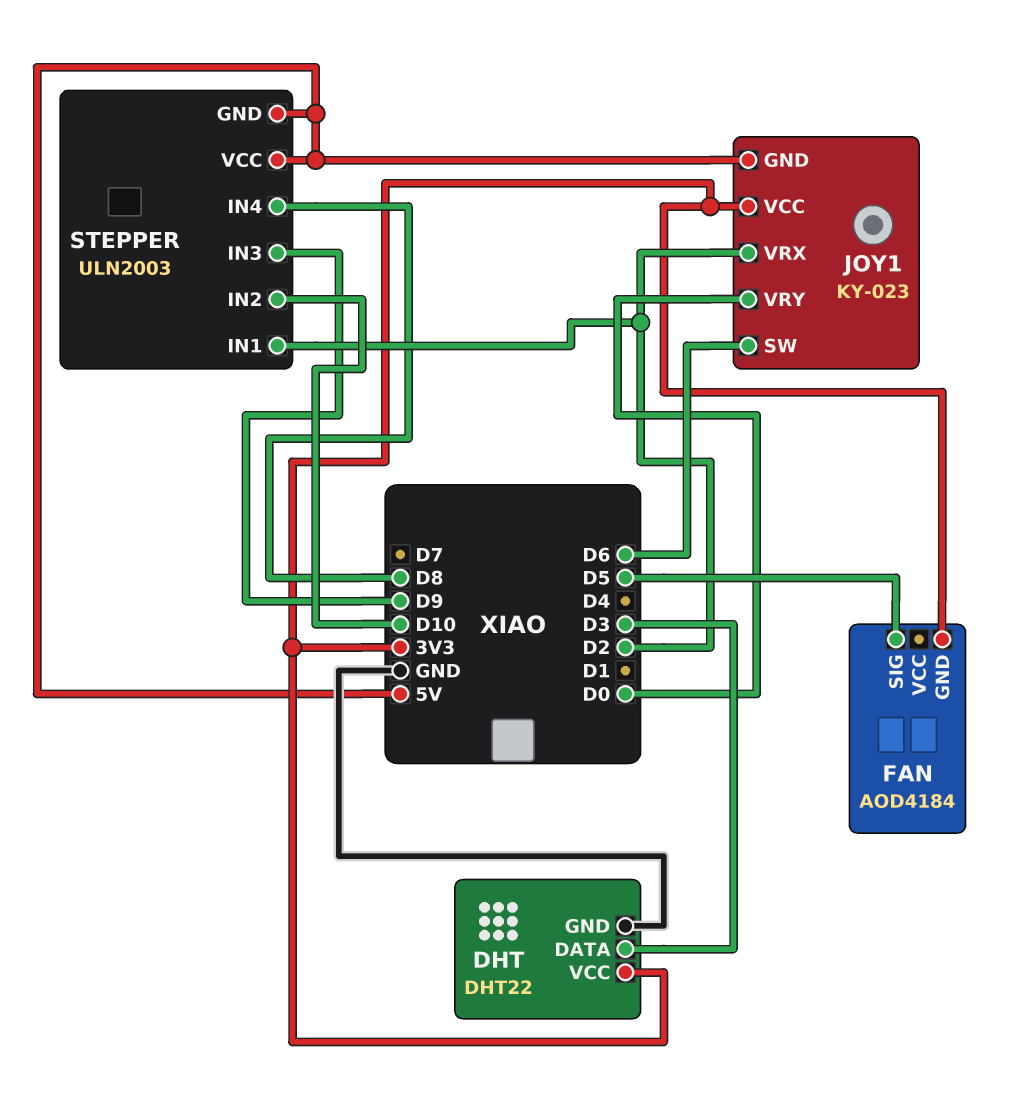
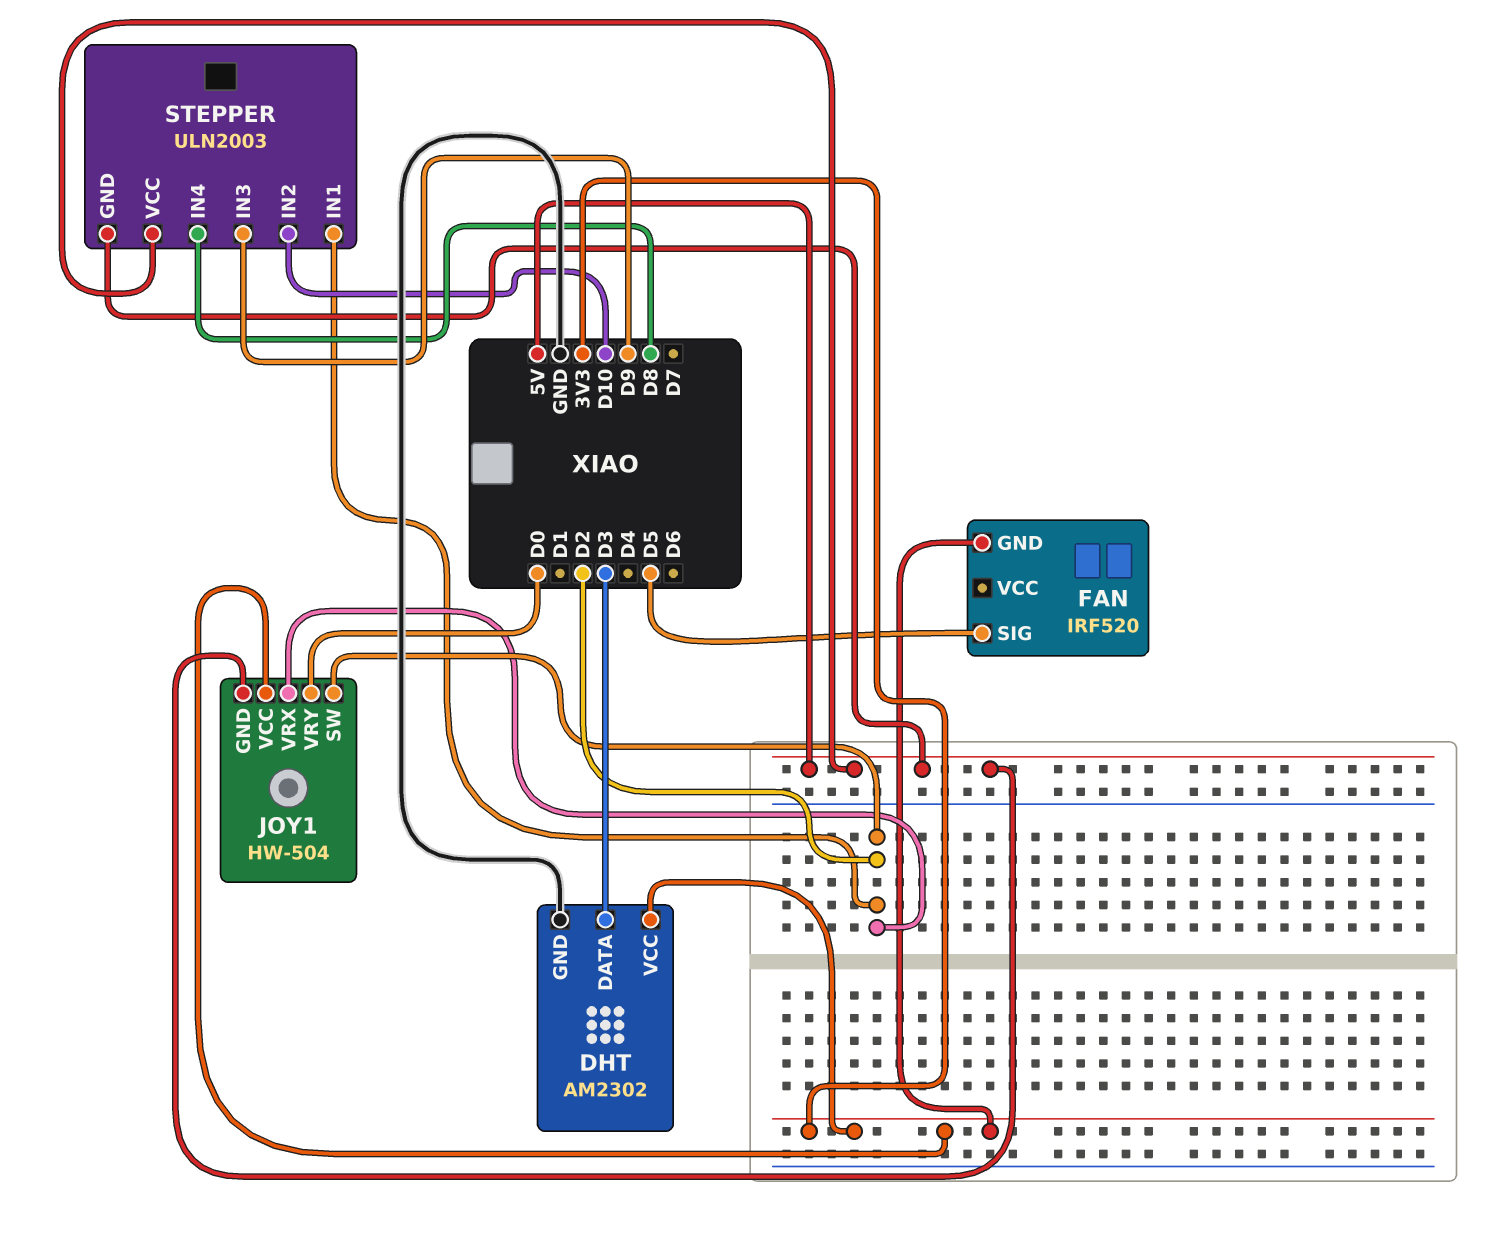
DHT: DHT22 -> AM2302
FAN: AOD4184 -> IRF520
JOY1: KY-023 -> HW-504
JOY1 pin SW: D6 -> D2

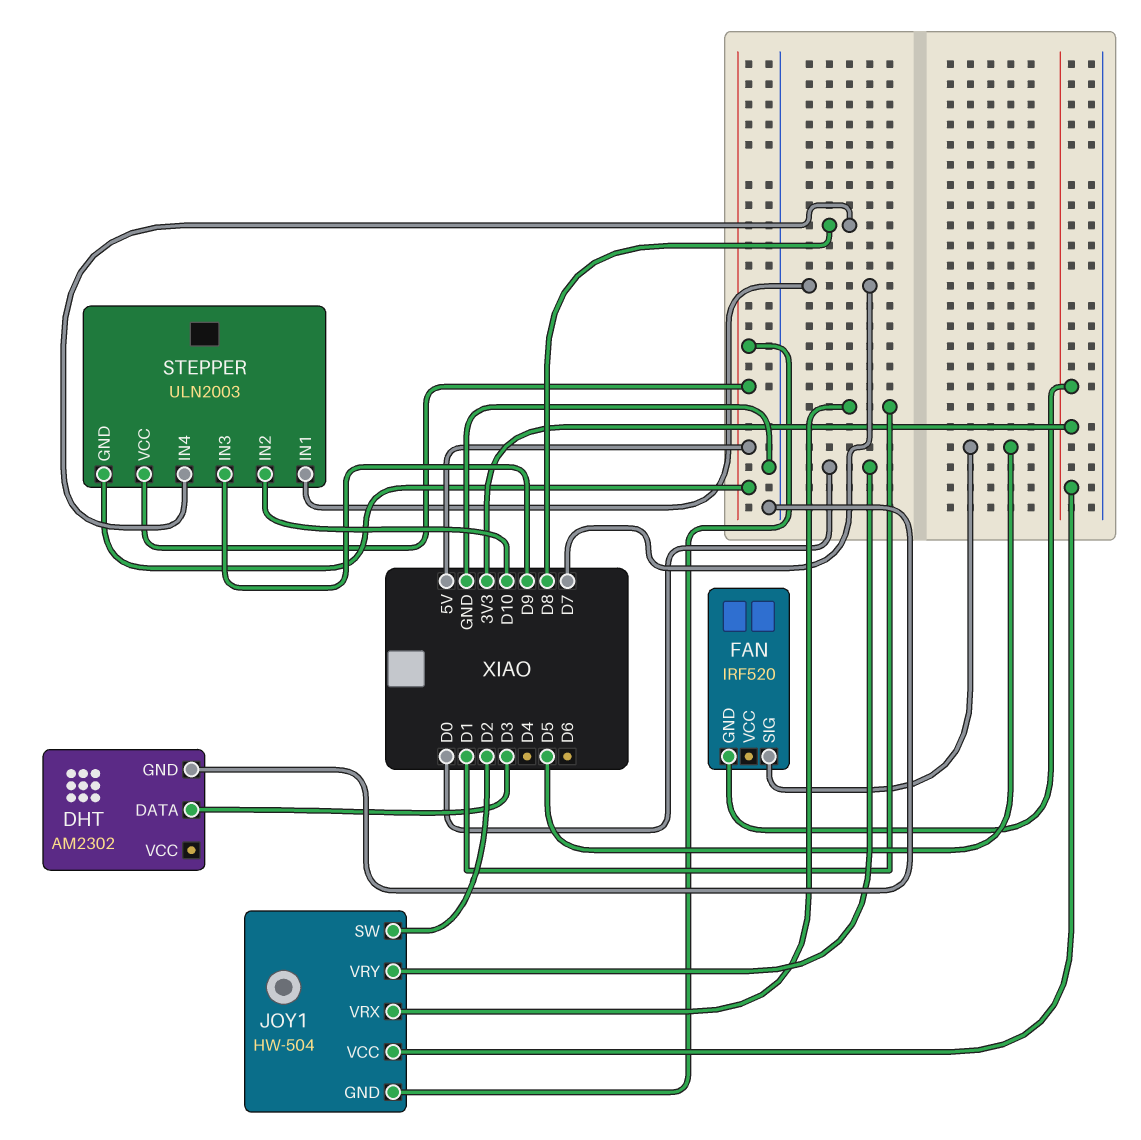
DHT pin VCC: 3V3 -> none
JOY1 pin VRX: D2 -> D1
STEPPER pin IN1: D2 -> D7

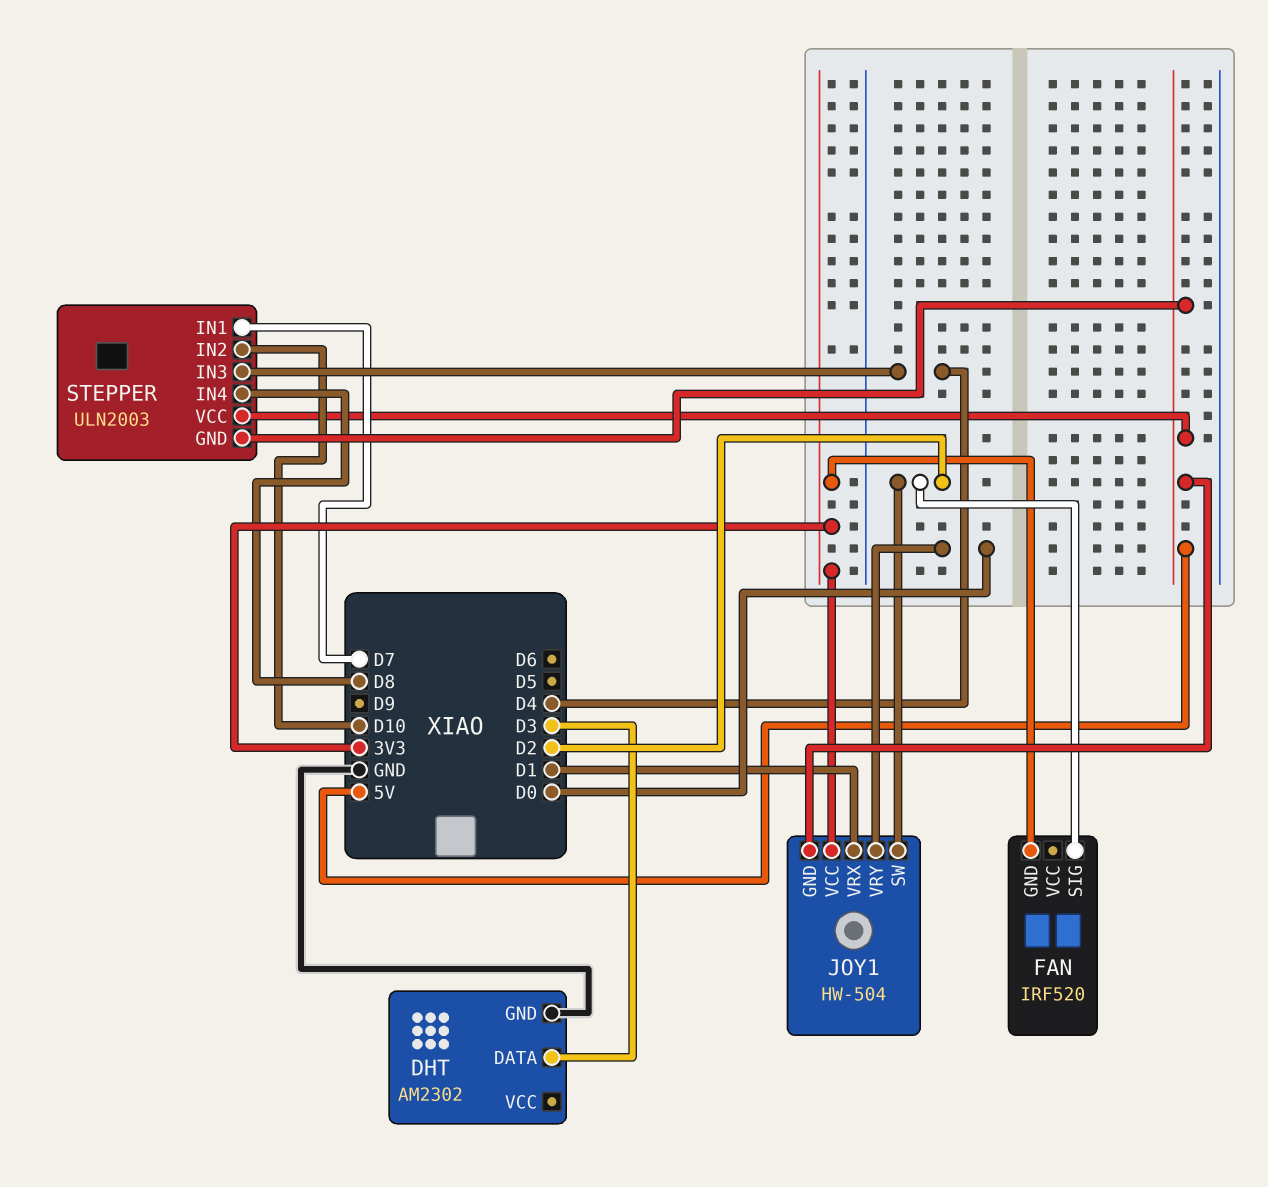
FAN pin SIG: D5 -> D2
STEPPER pin IN3: D9 -> D4

